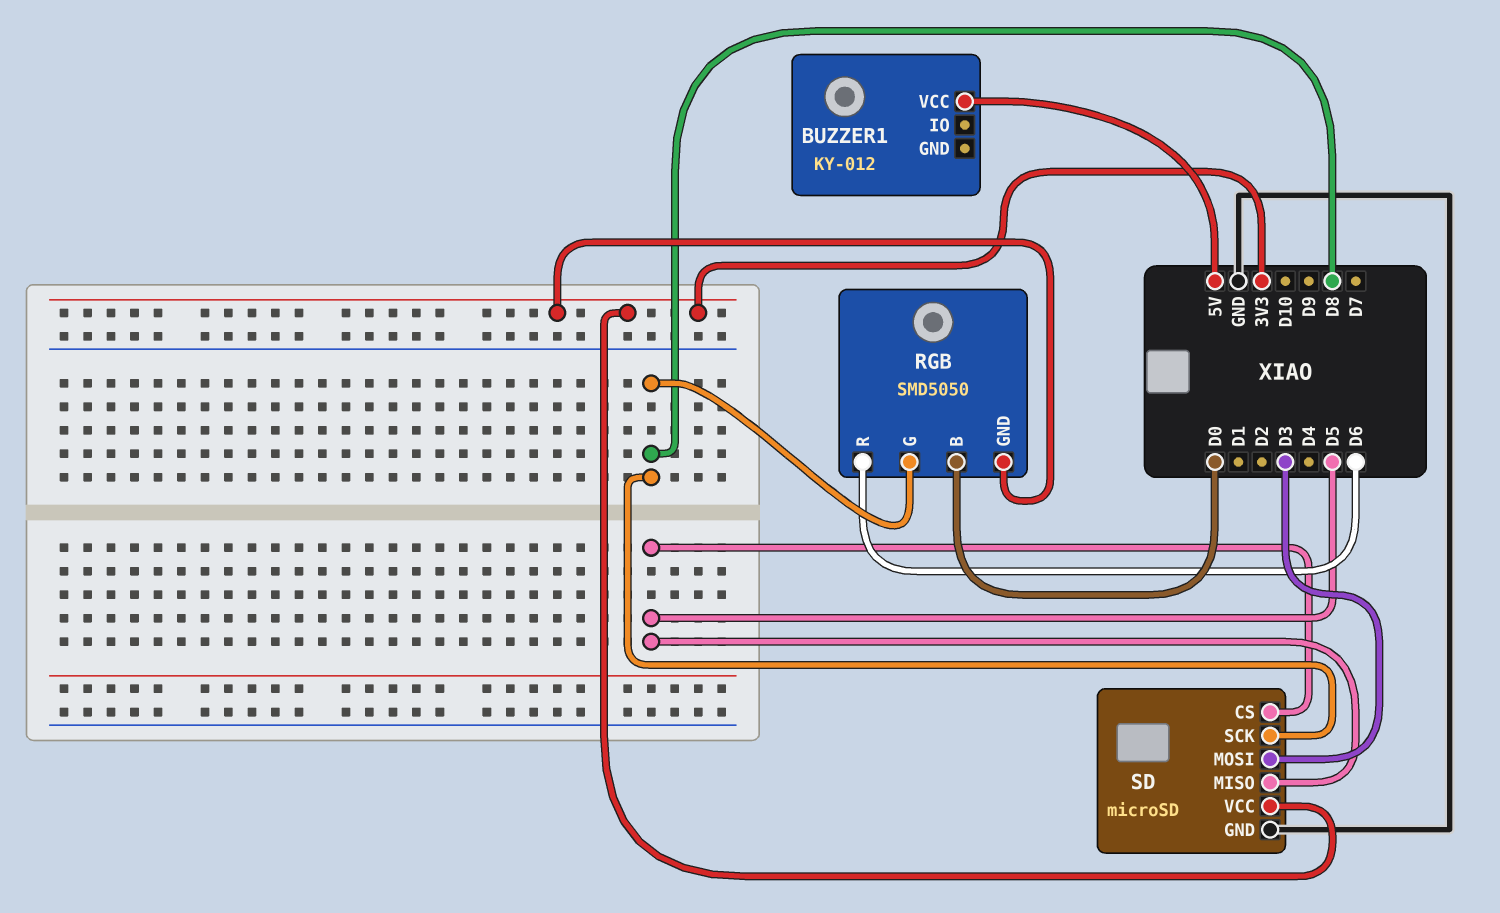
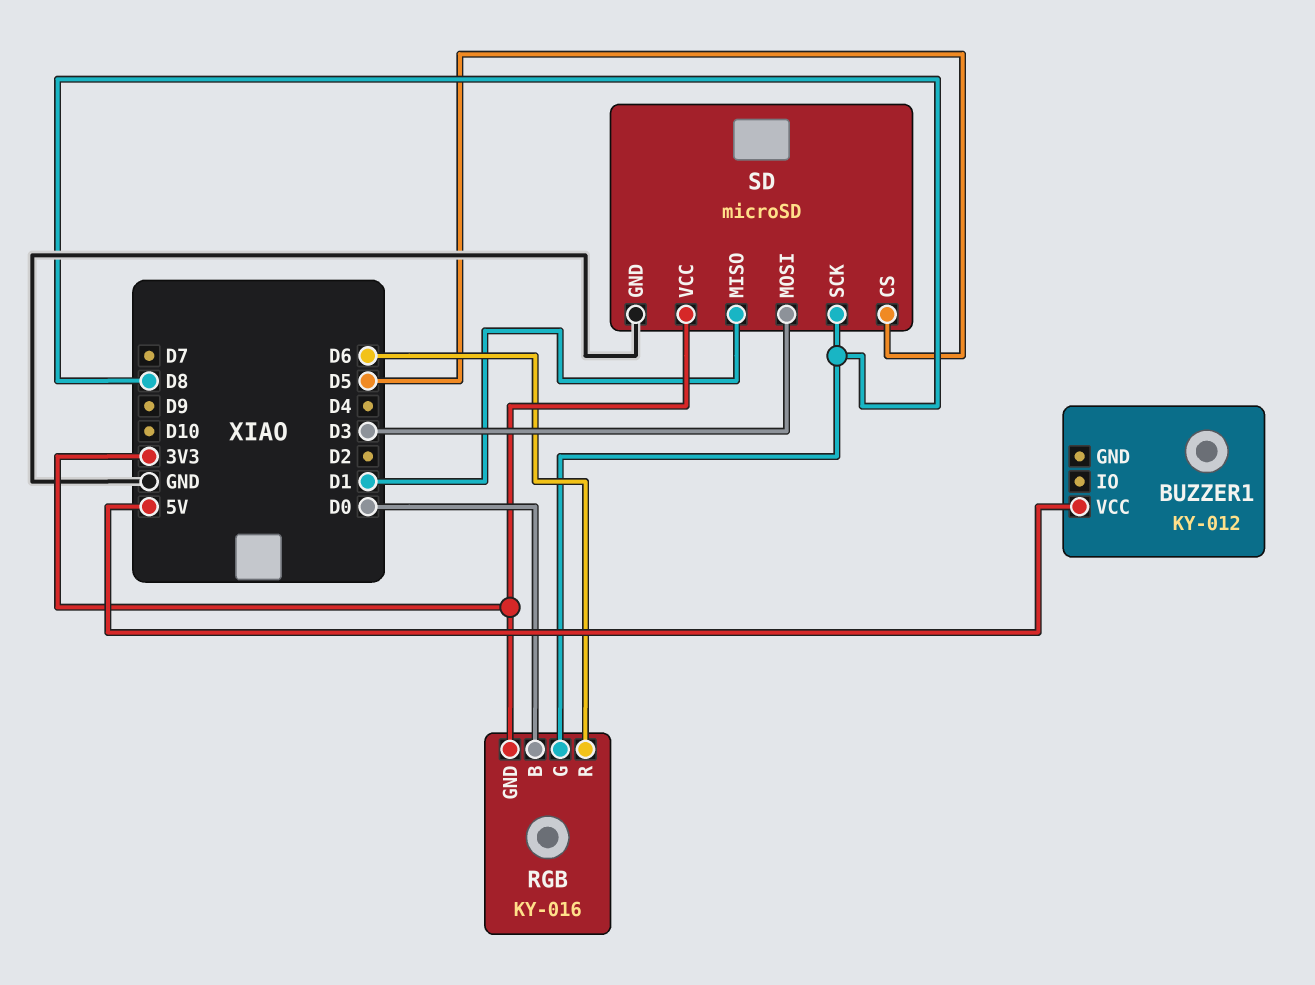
RGB: SMD5050 -> KY-016
SD pin MISO: D5 -> D1

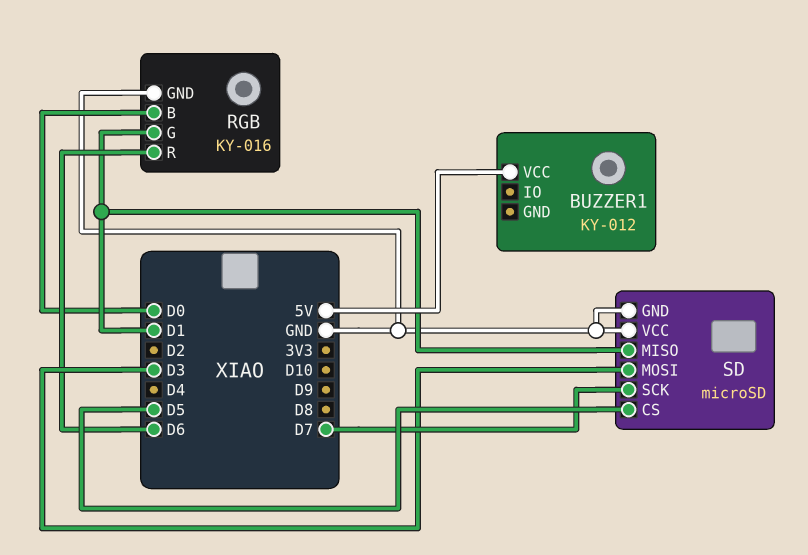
RGB pin G: D8 -> D1
RGB pin GND: 3V3 -> GND
SD pin SCK: D8 -> D7
SD pin VCC: 3V3 -> GND

